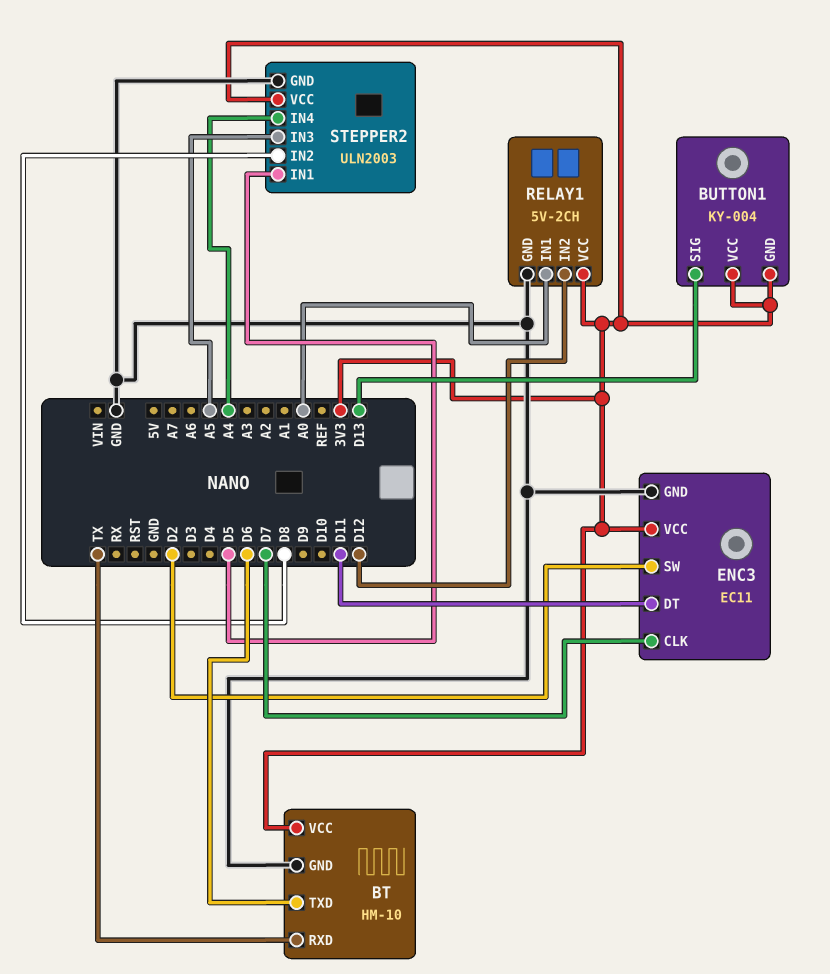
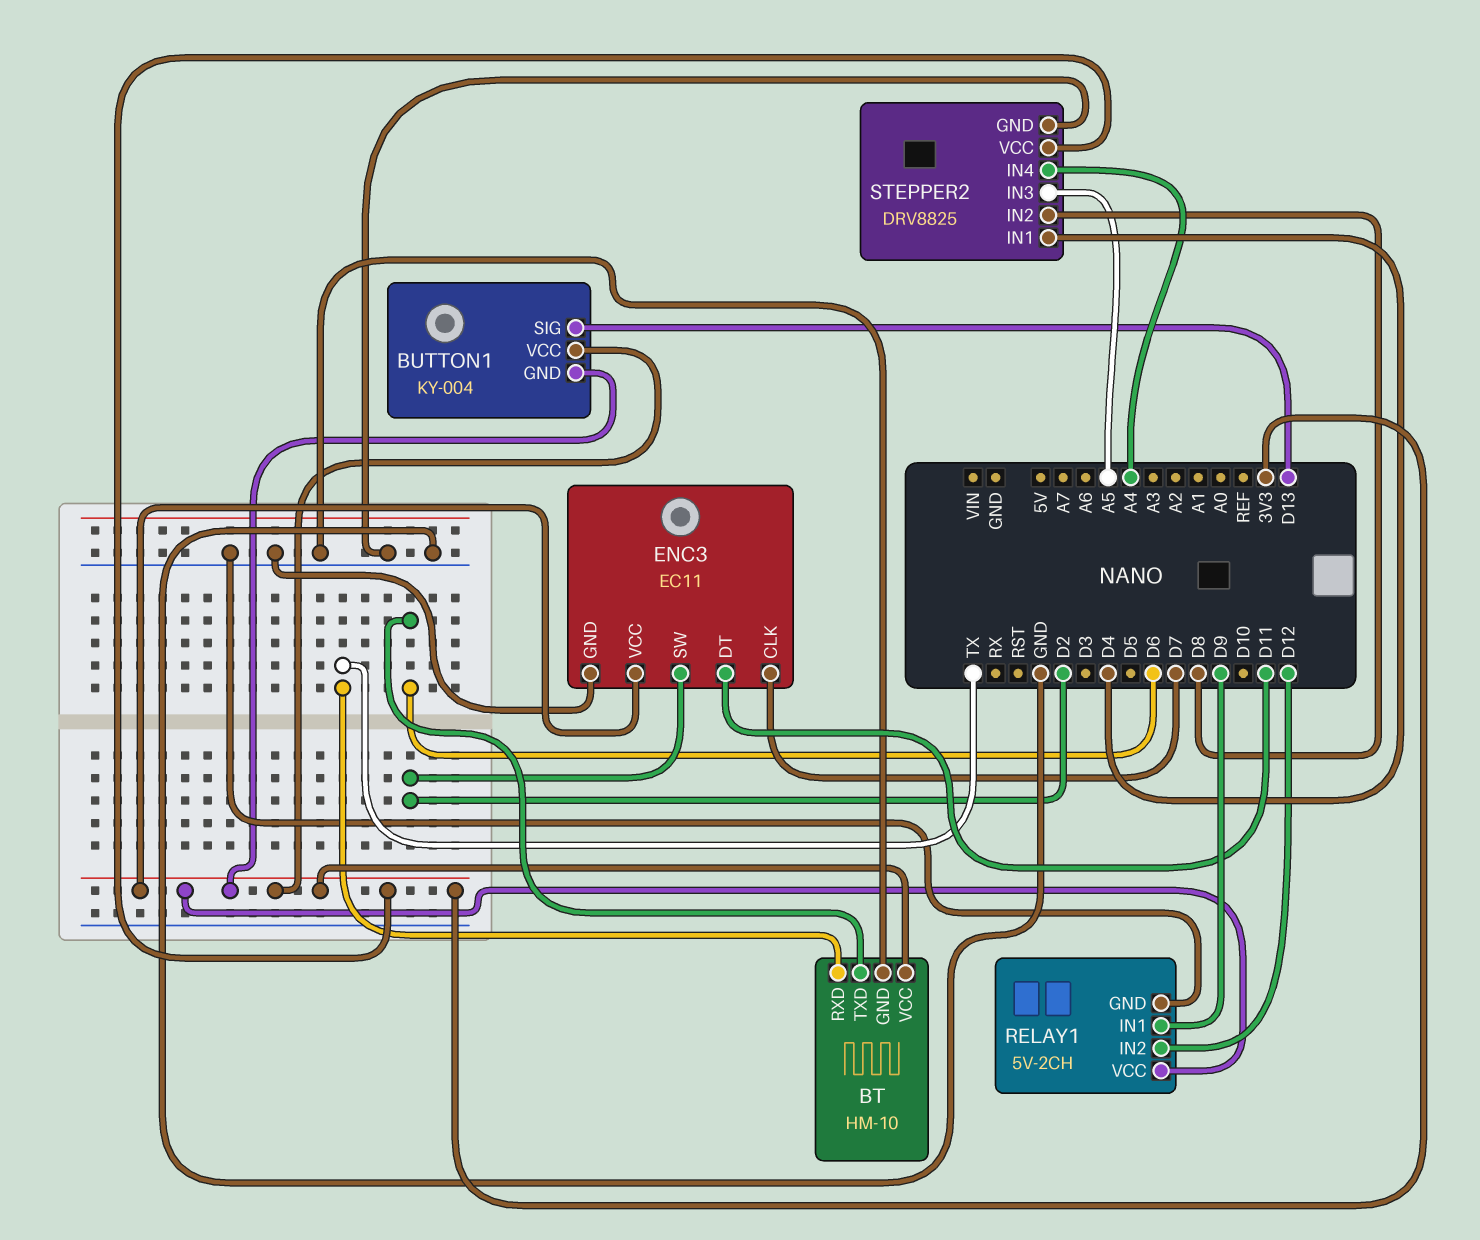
RELAY1 pin IN1: A0 -> D9
STEPPER2: ULN2003 -> DRV8825
STEPPER2 pin IN1: D5 -> D4

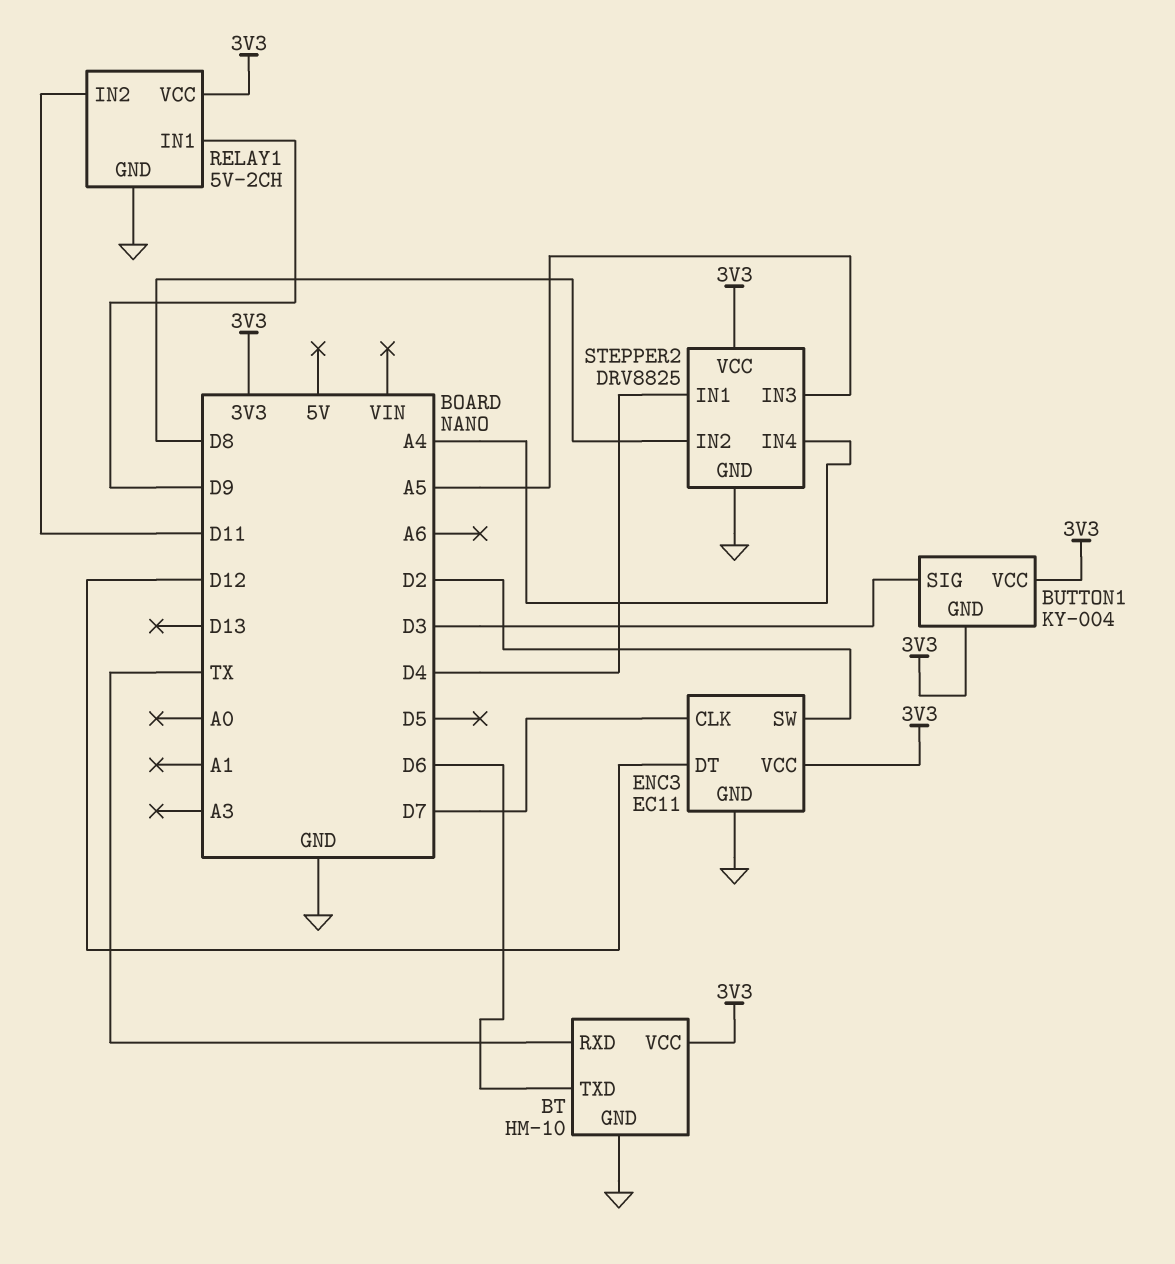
BUTTON1 pin SIG: D13 -> D3
ENC3 pin DT: D11 -> D12
RELAY1 pin IN2: D12 -> D11

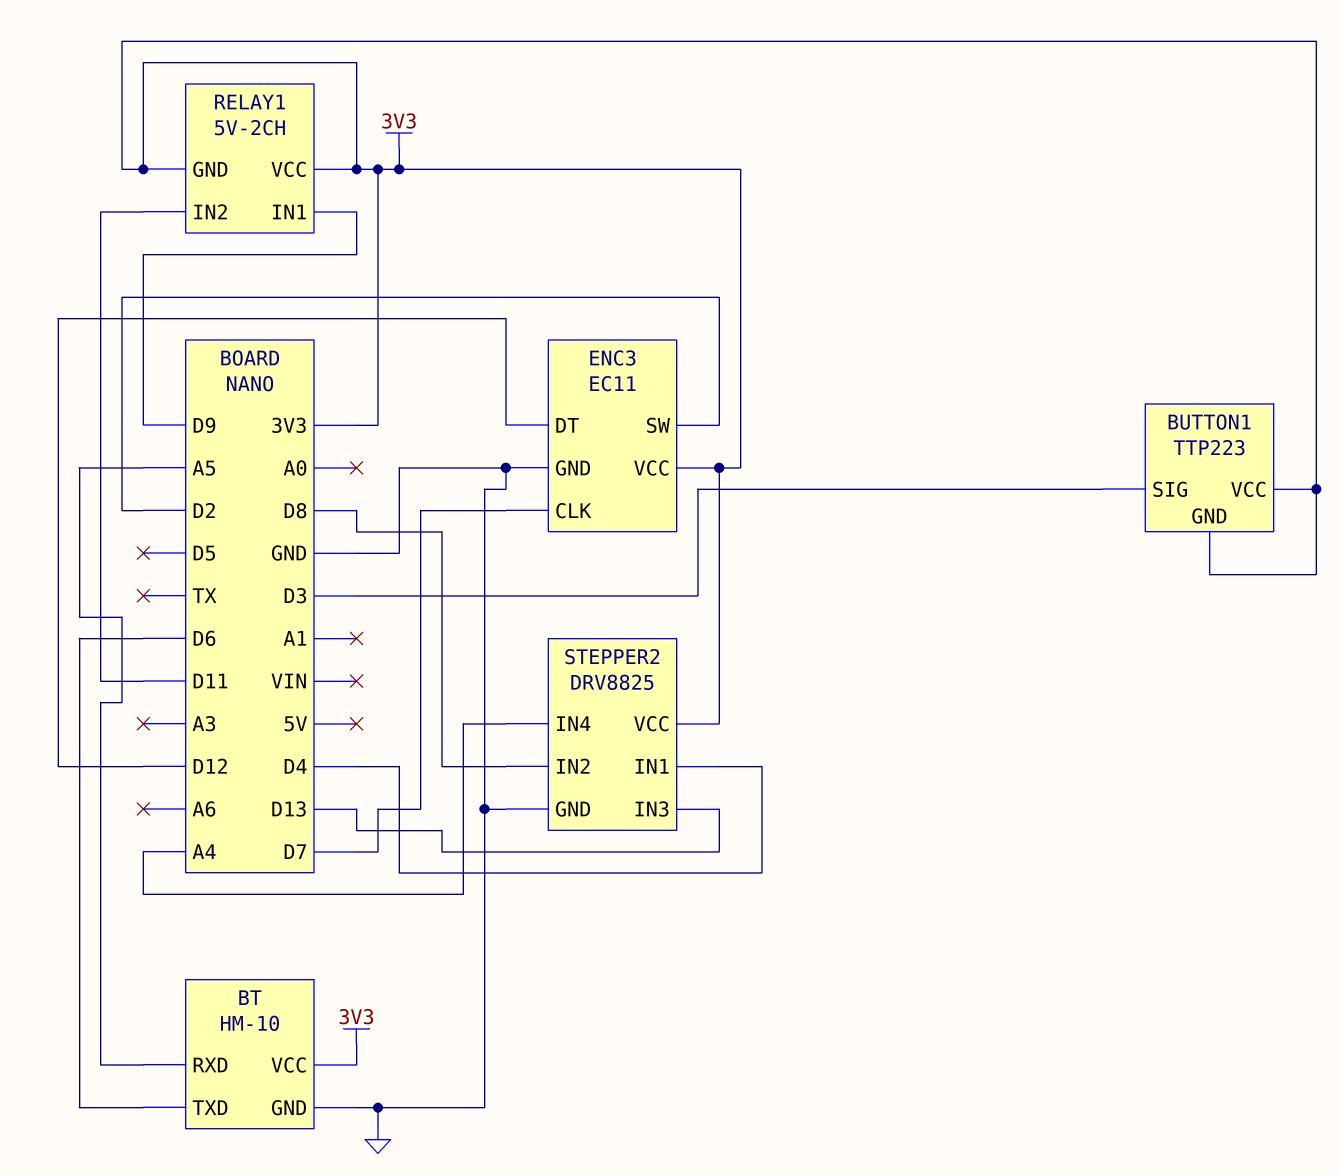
BT pin RXD: TX -> A5
BUTTON1: KY-004 -> TTP223
RELAY1 pin GND: GND -> 3V3
STEPPER2 pin IN3: A5 -> D13

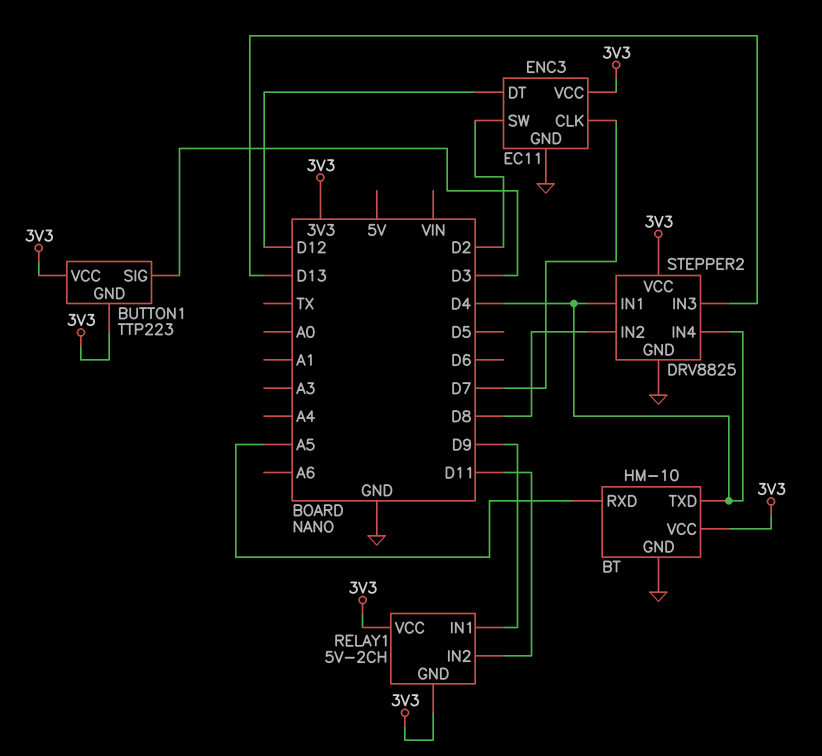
BT pin TXD: D6 -> D4
STEPPER2 pin IN4: A4 -> D4

